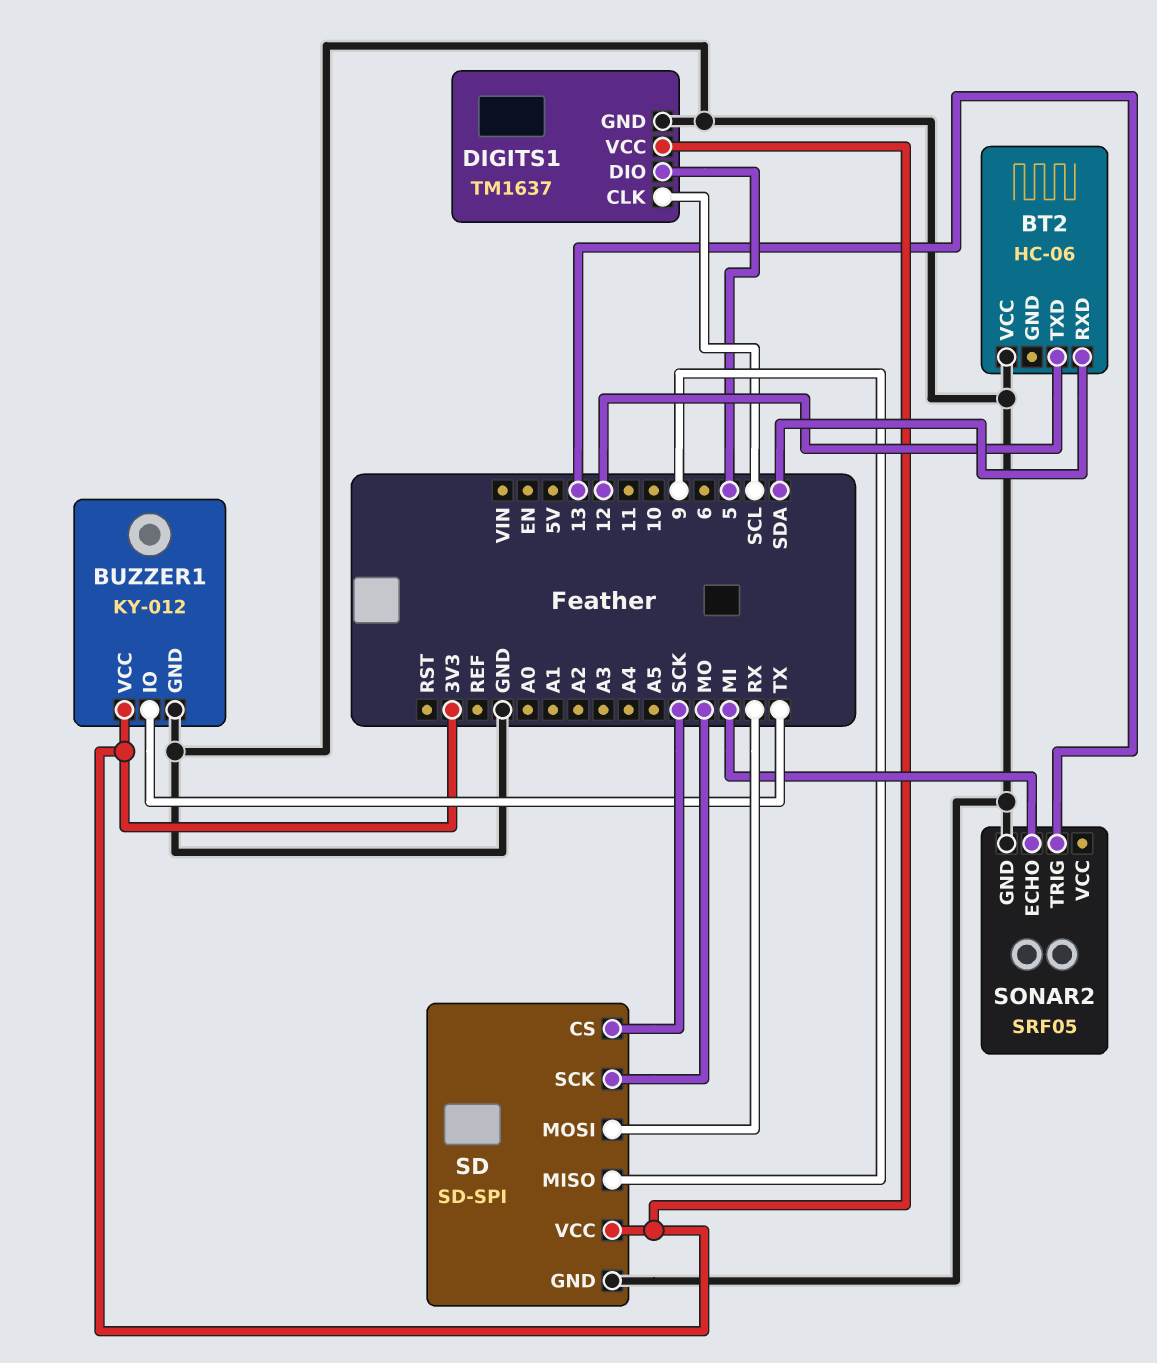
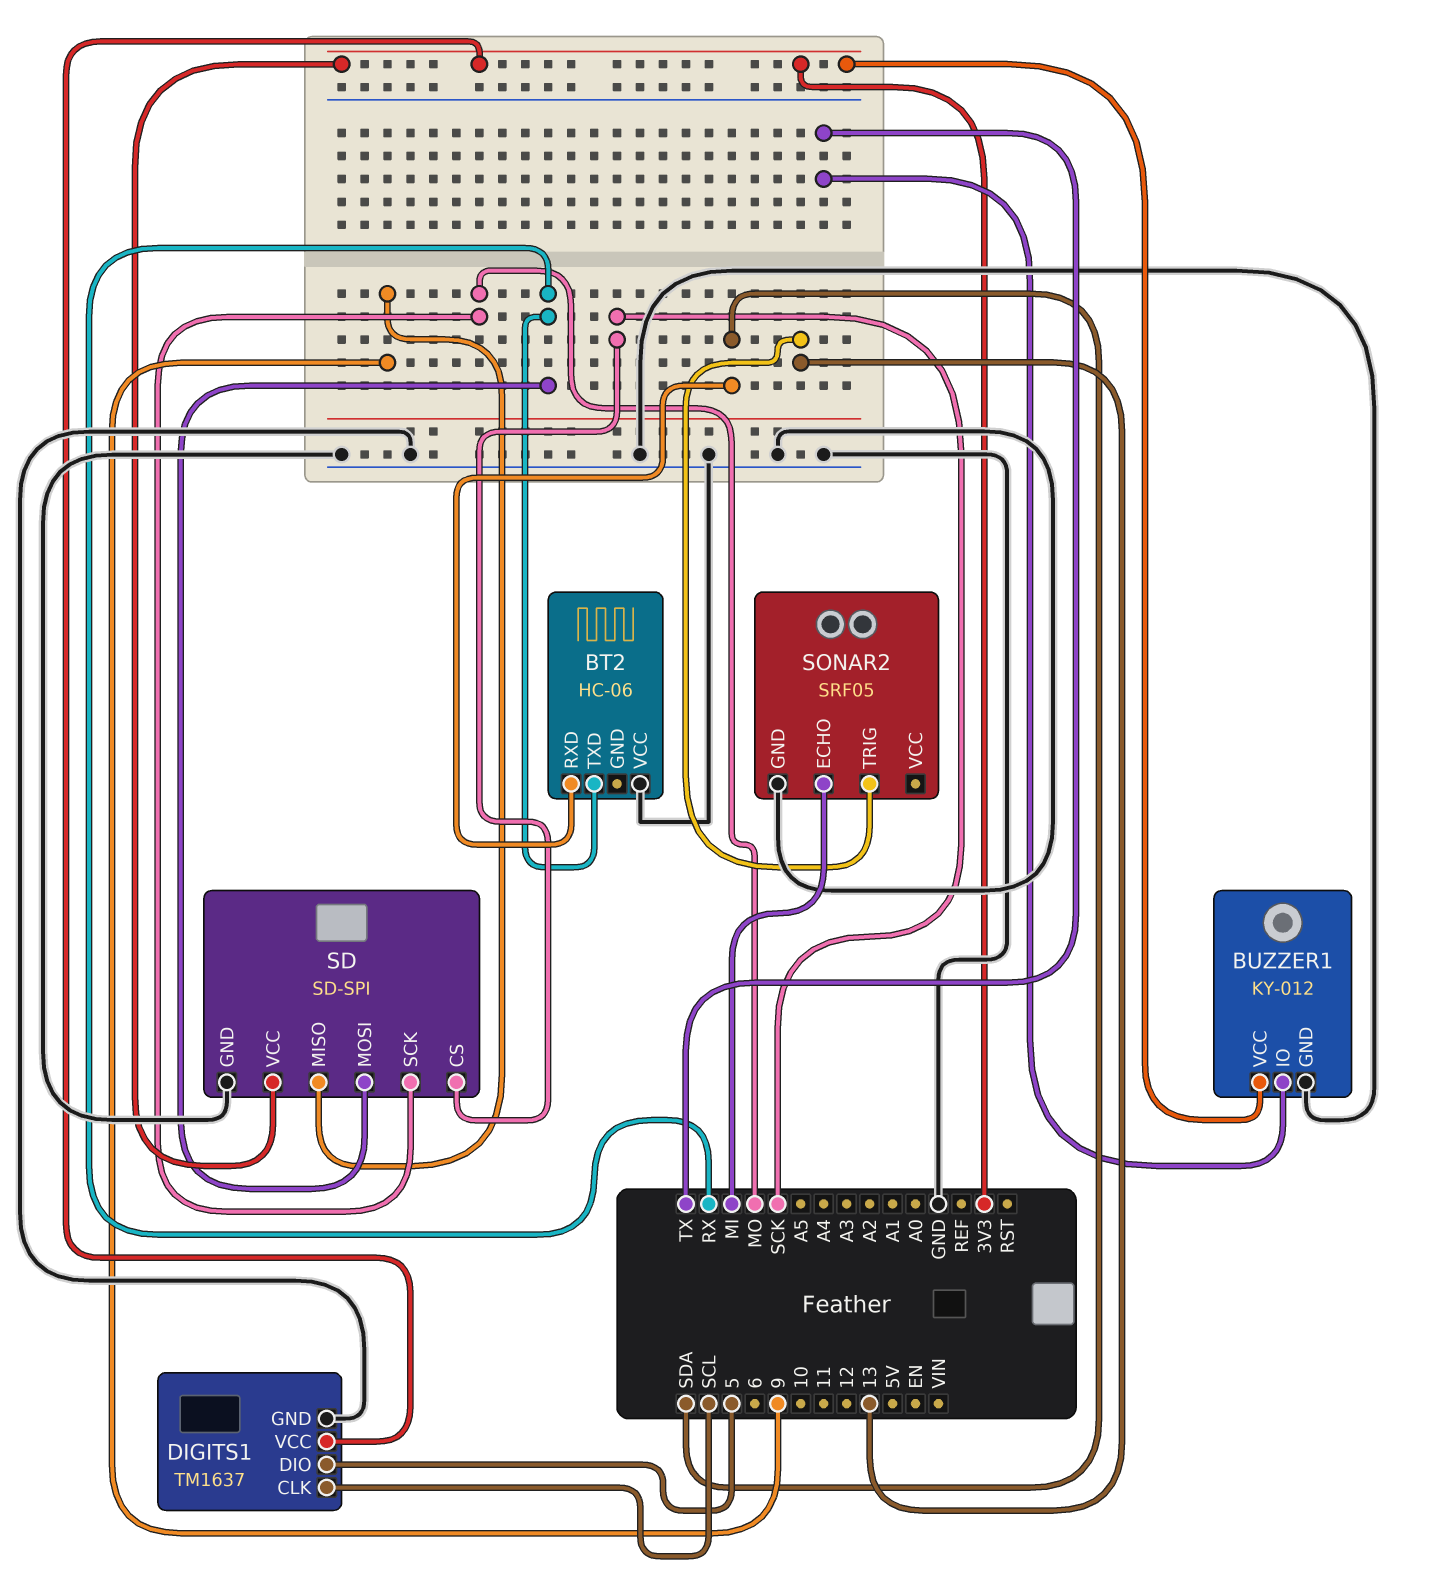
BT2 pin TXD: 12 -> RX

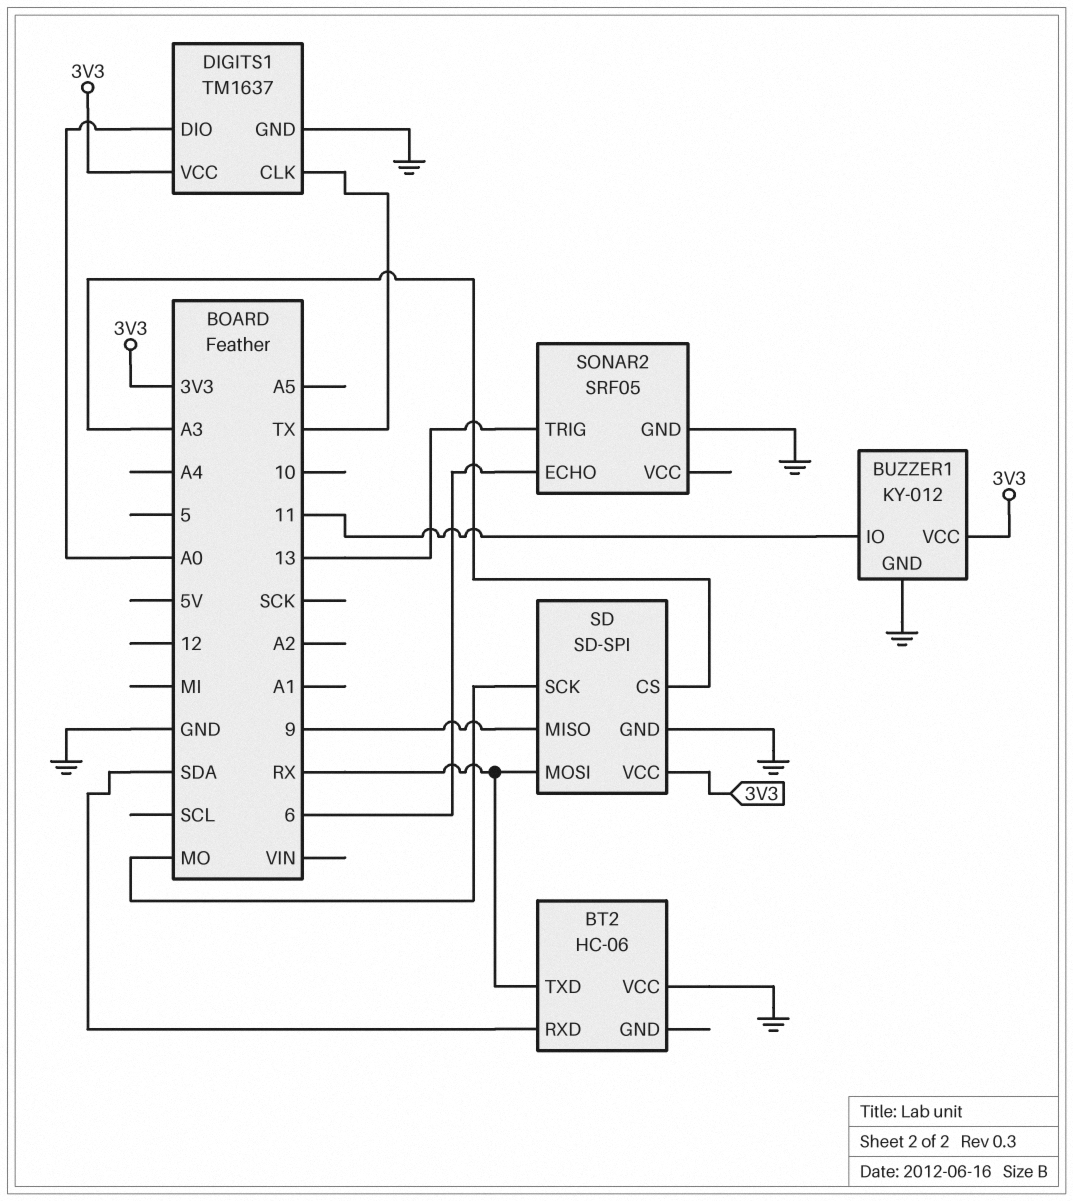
BUZZER1 pin IO: TX -> 11
DIGITS1 pin CLK: SCL -> TX
DIGITS1 pin DIO: 5 -> A0
SD pin CS: SCK -> A3
SONAR2 pin ECHO: MI -> 6

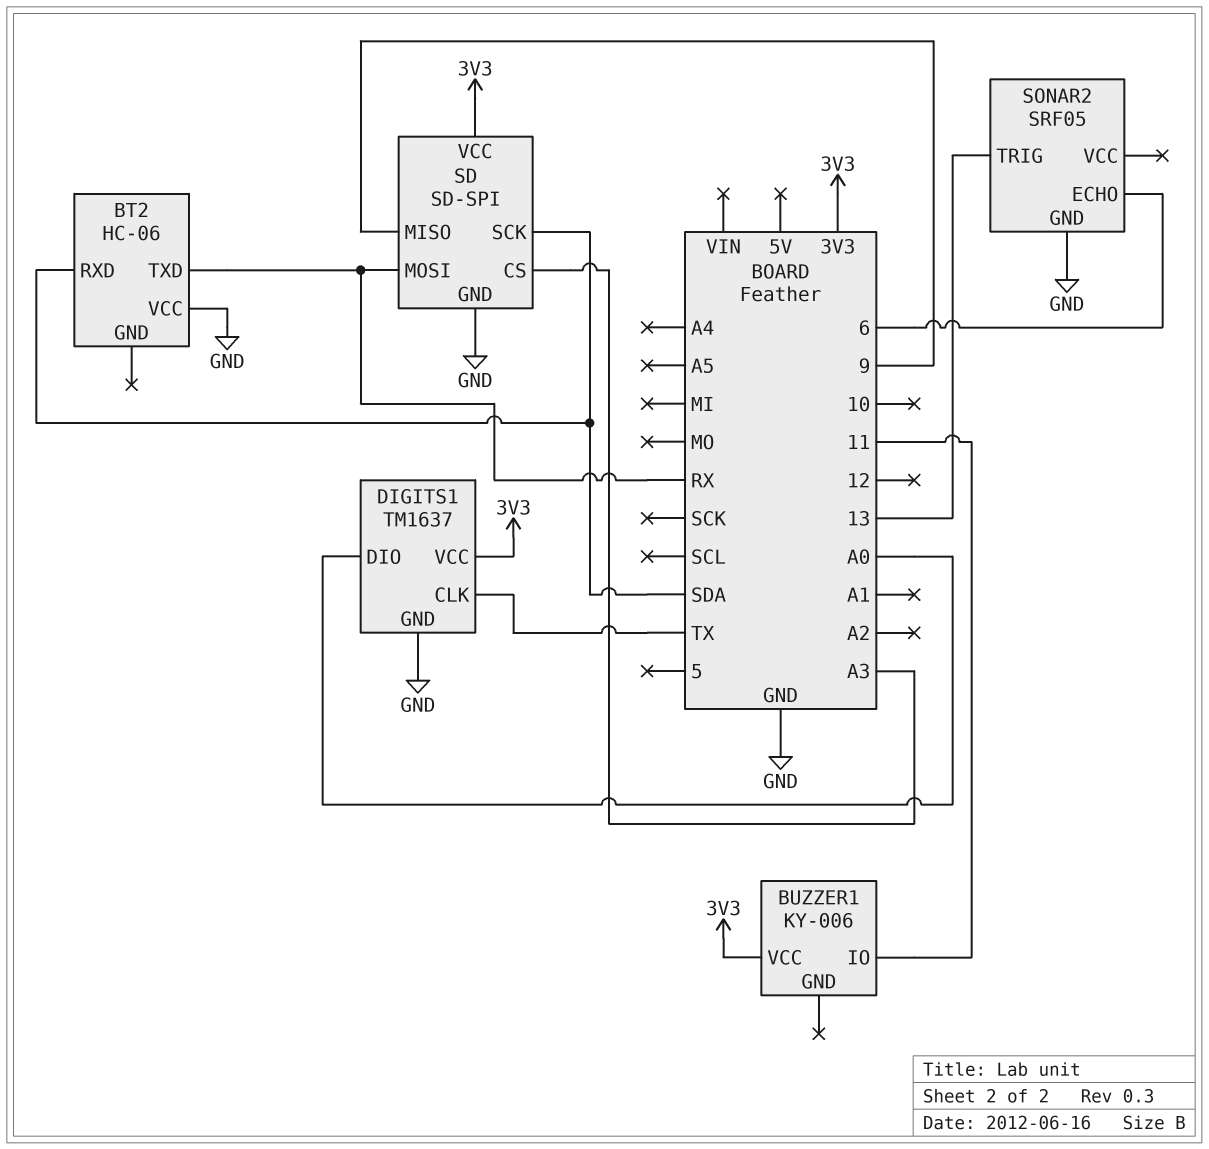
BUZZER1: KY-012 -> KY-006
BUZZER1 pin GND: GND -> none
SD pin SCK: MO -> SDA

